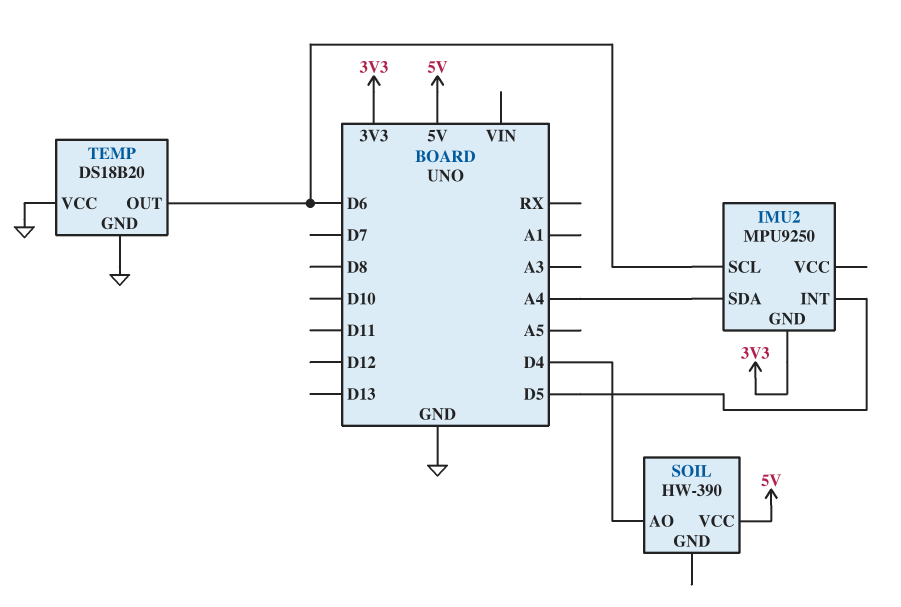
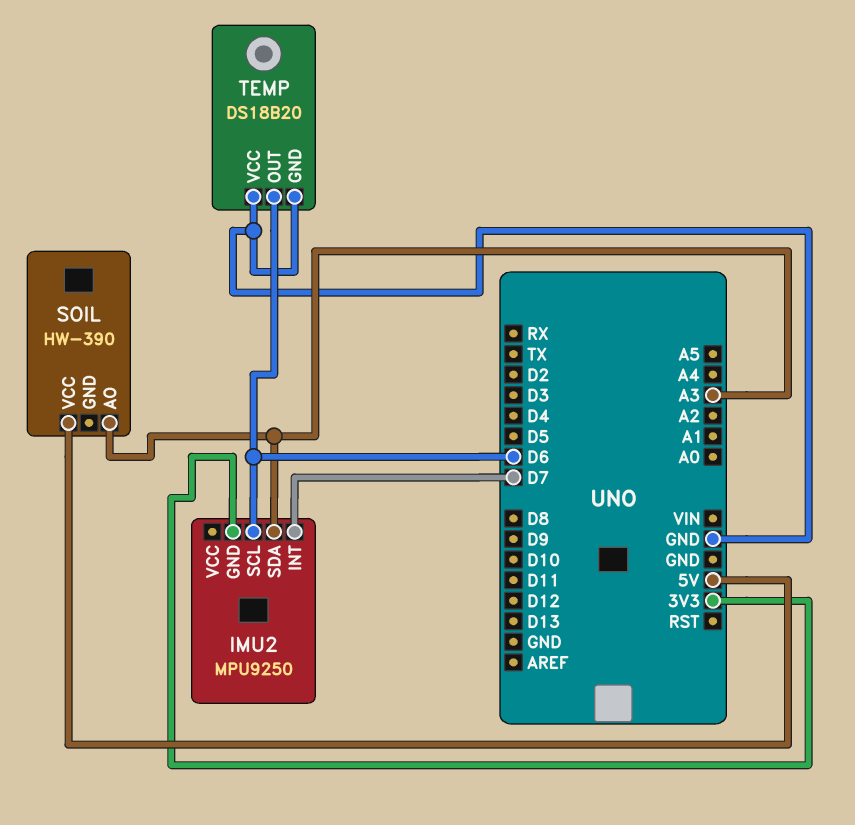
IMU2 pin INT: D5 -> D7
IMU2 pin SDA: A4 -> A3
SOIL pin AO: D4 -> A3

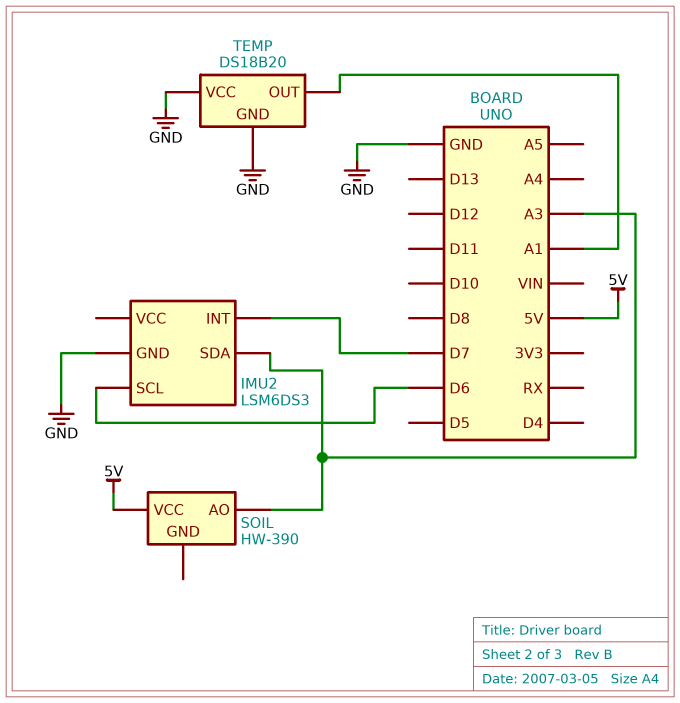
IMU2: MPU9250 -> LSM6DS3
IMU2 pin GND: 3V3 -> GND
TEMP pin OUT: D6 -> A1

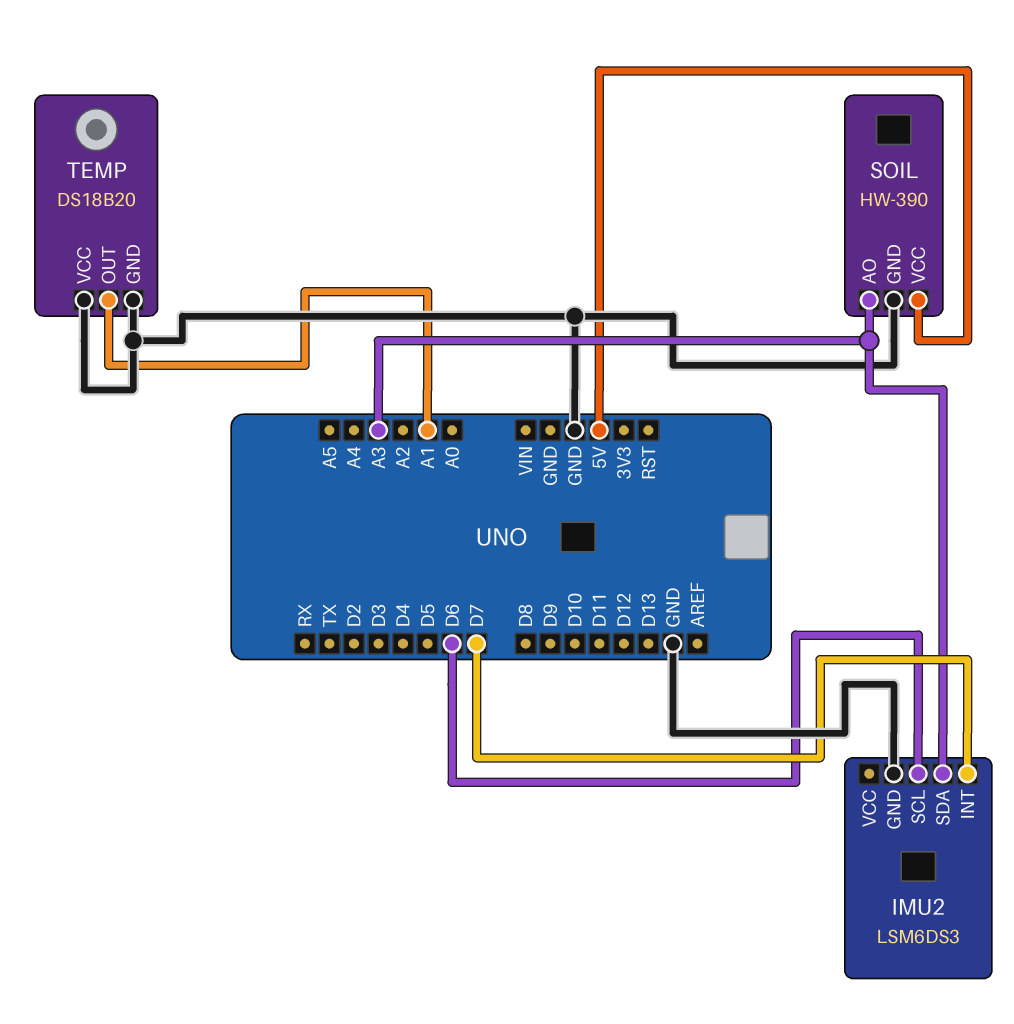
SOIL pin GND: none -> GND

